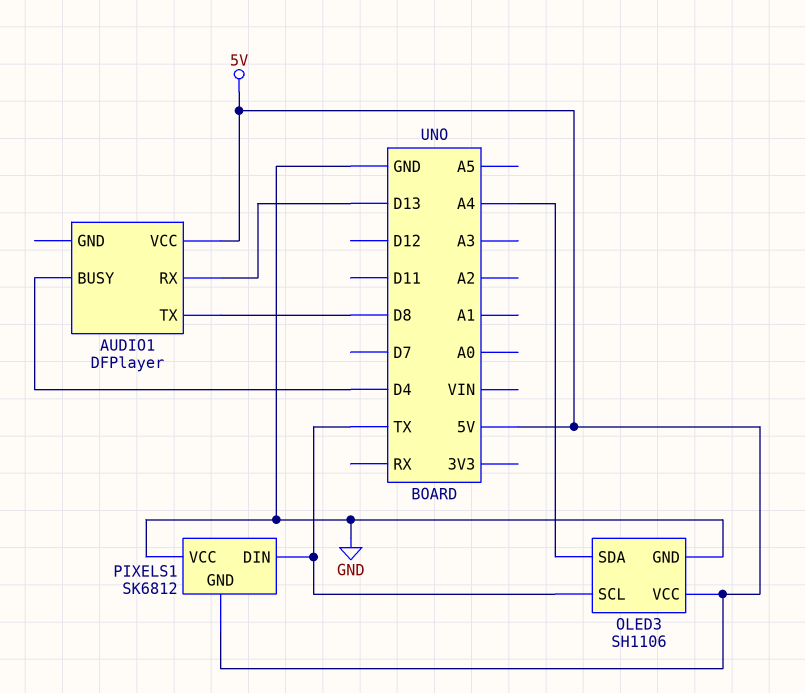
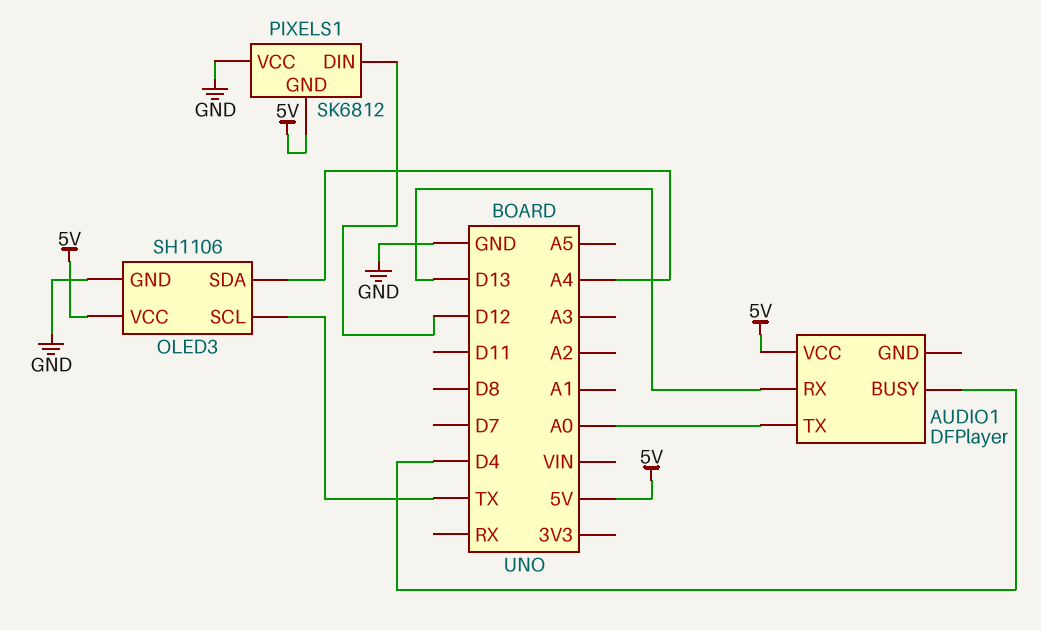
AUDIO1 pin TX: D8 -> A0
PIXELS1 pin DIN: TX -> D12

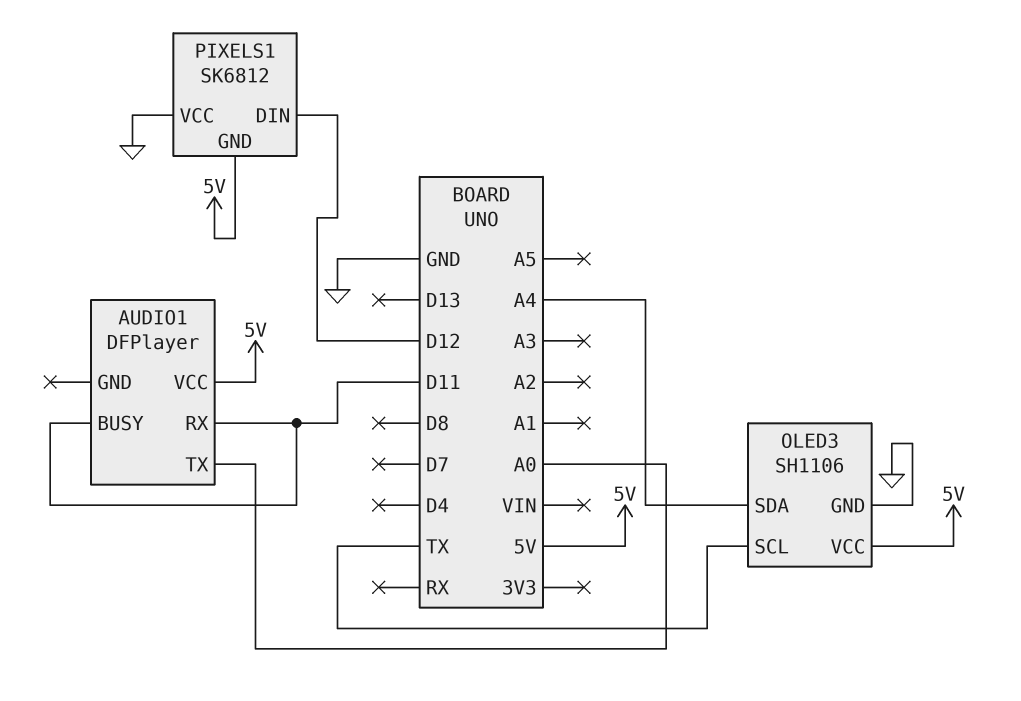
AUDIO1 pin BUSY: D4 -> D11
AUDIO1 pin RX: D13 -> D11

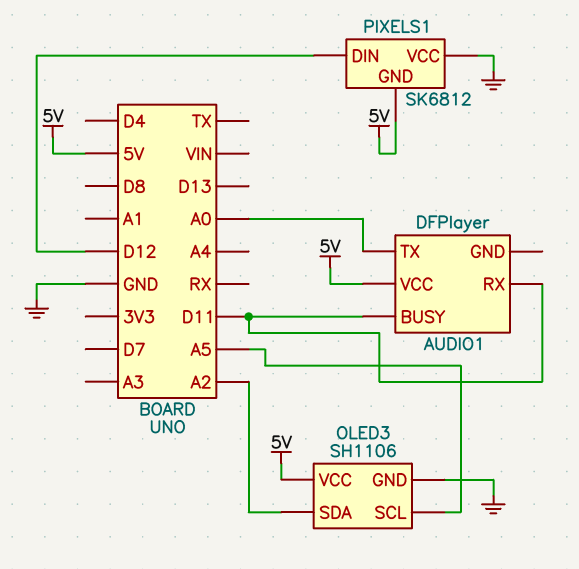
OLED3 pin SCL: TX -> A5
OLED3 pin SDA: A4 -> A2

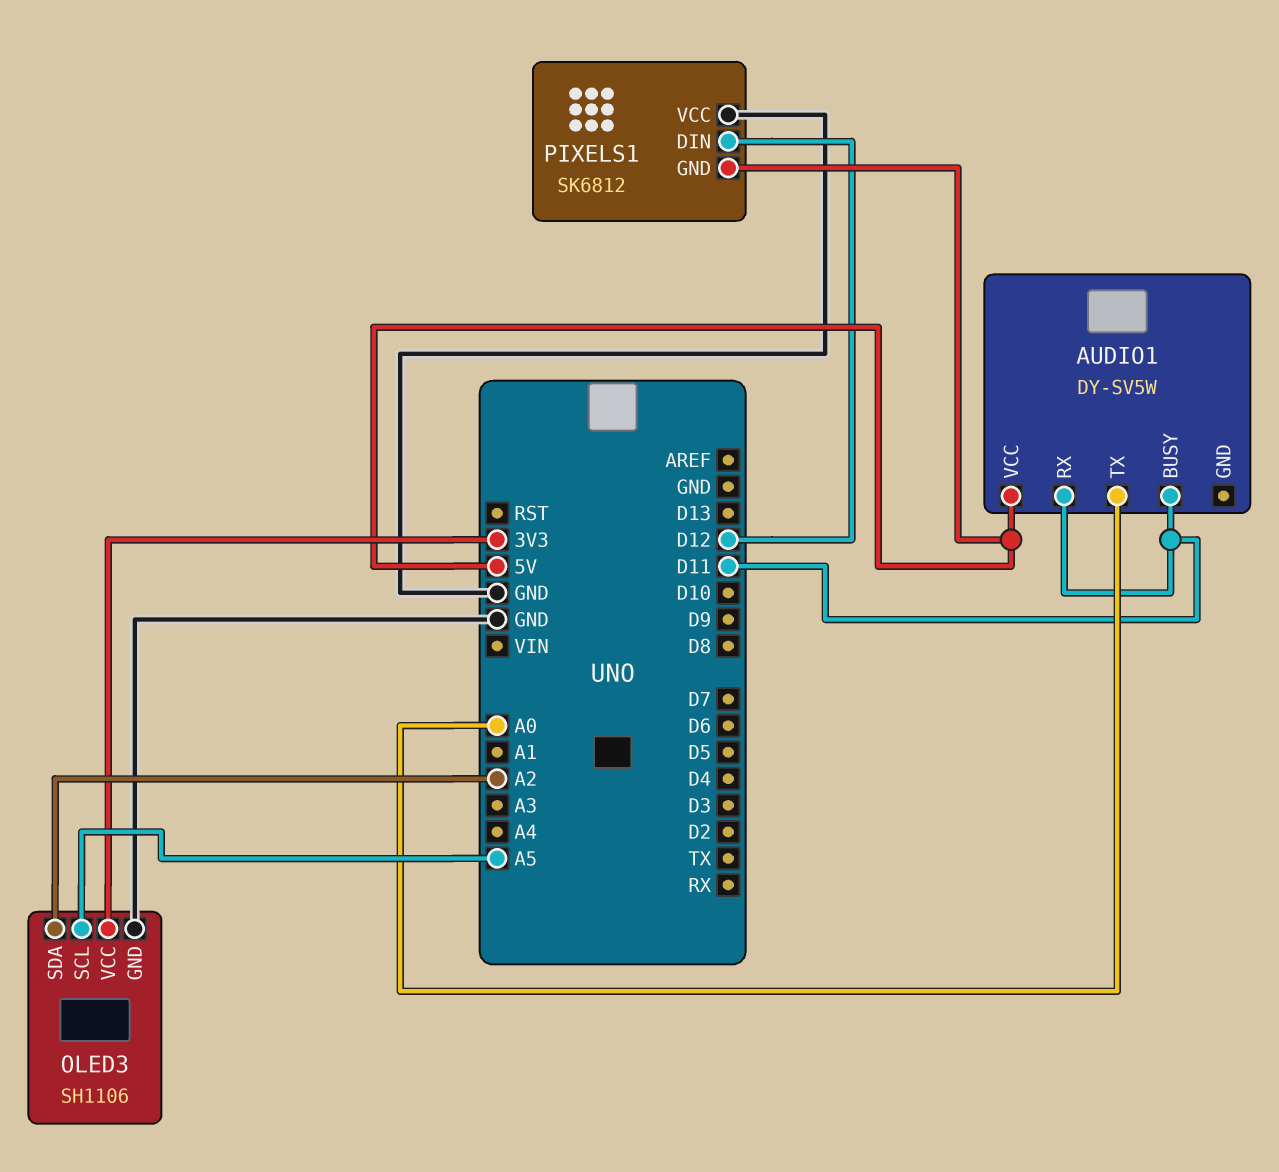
AUDIO1: DFPlayer -> DY-SV5W
OLED3 pin VCC: 5V -> 3V3

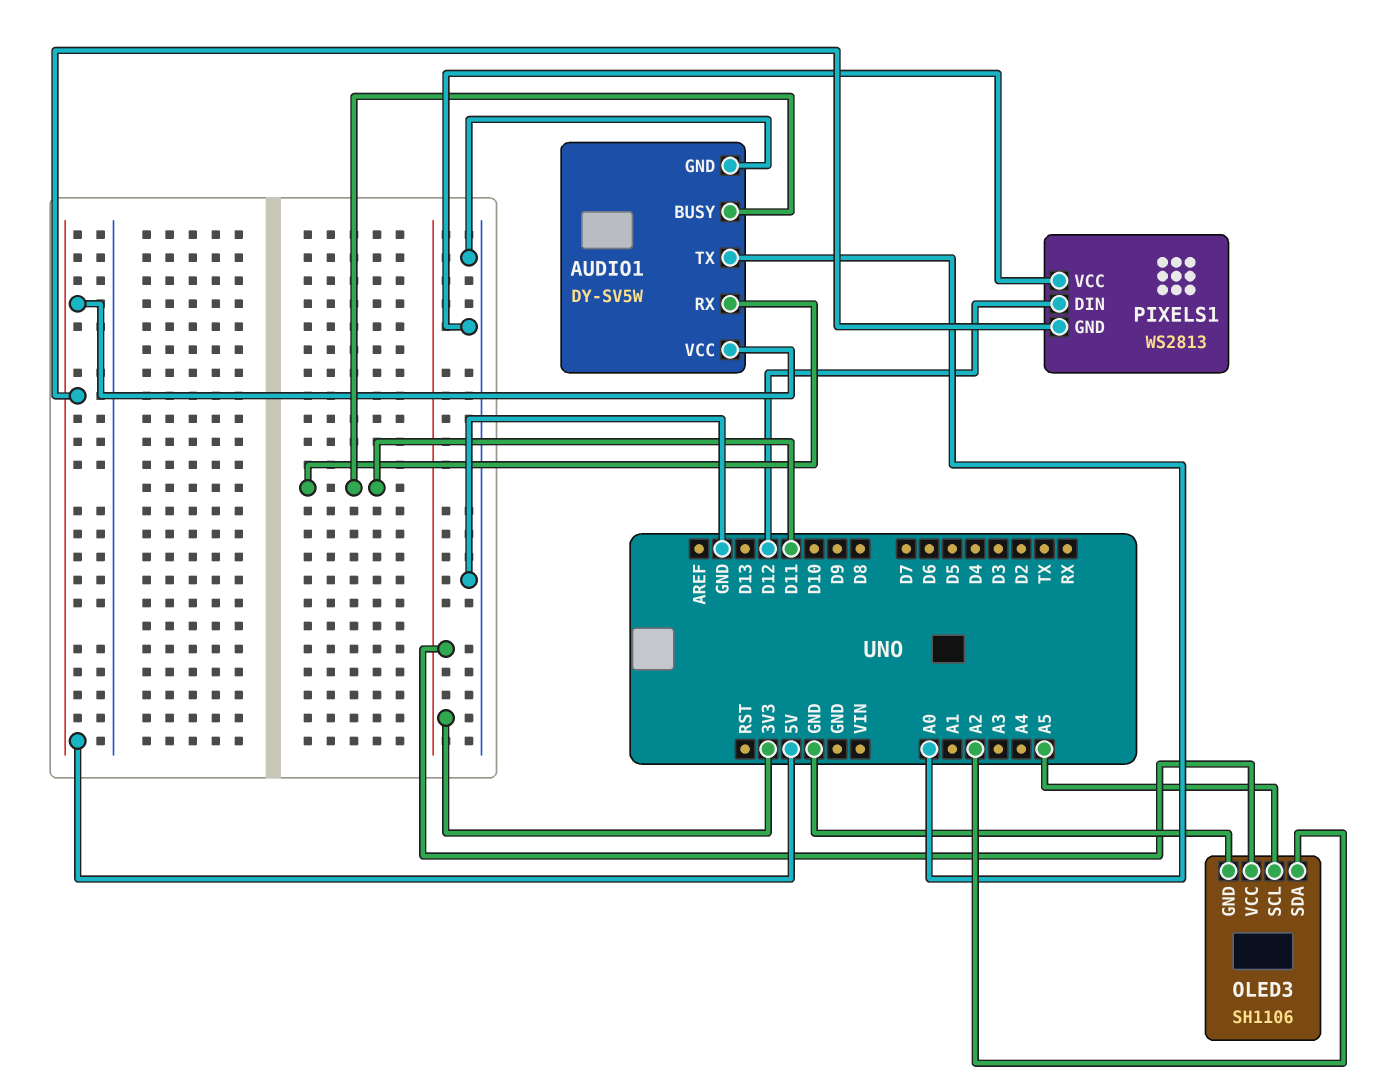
AUDIO1 pin GND: none -> GND
PIXELS1: SK6812 -> WS2813

